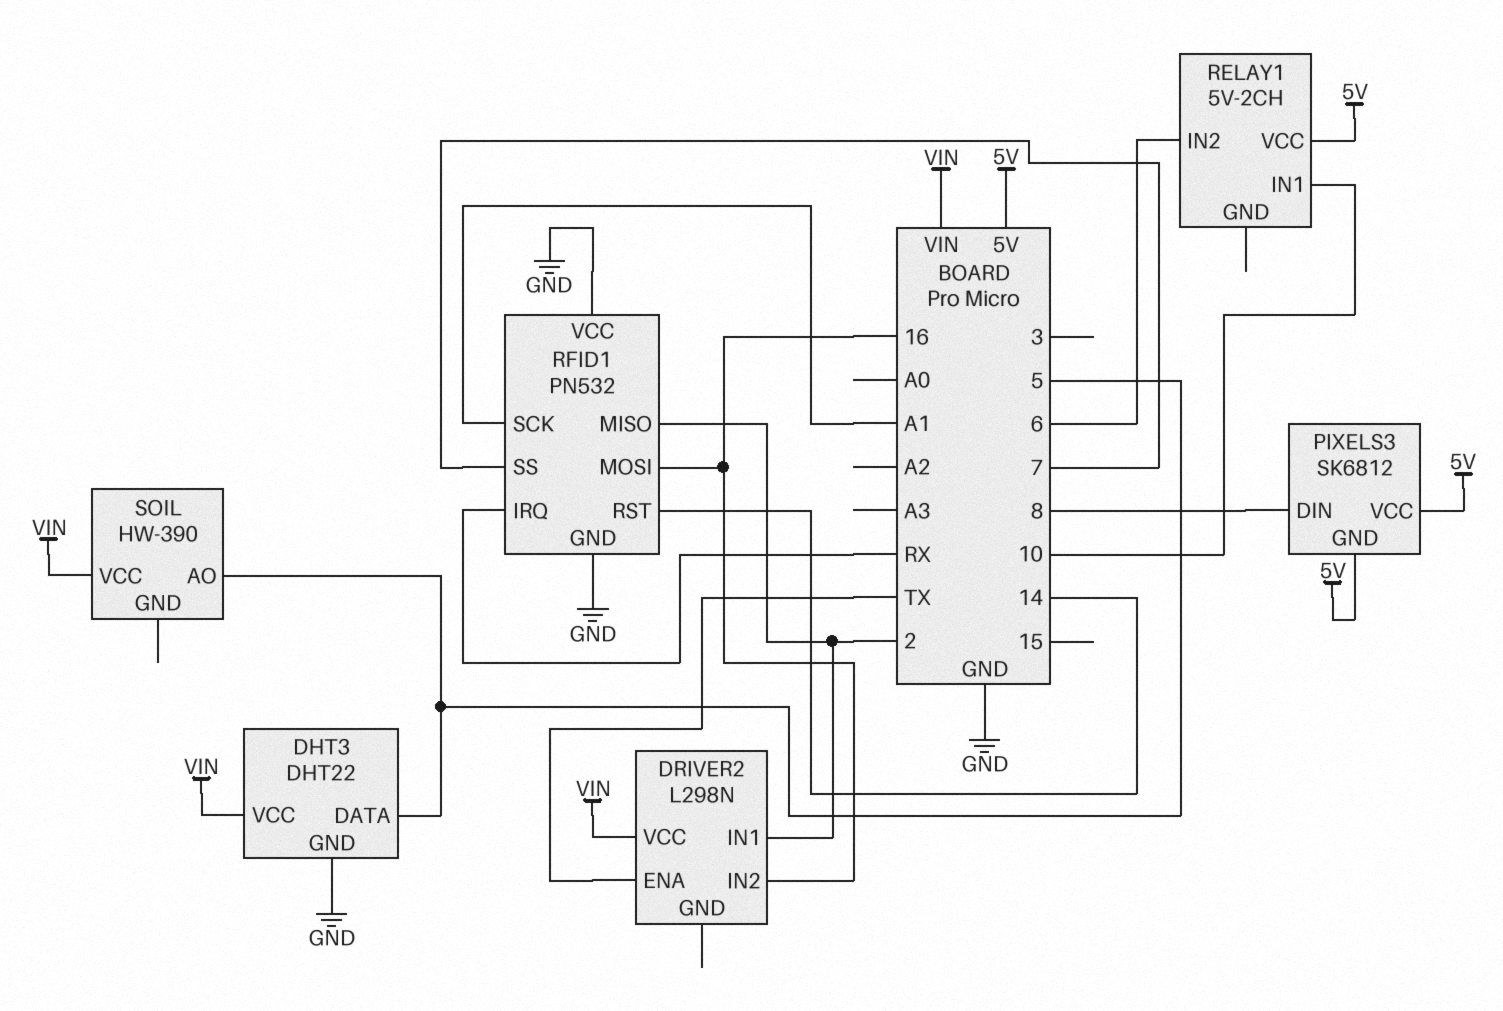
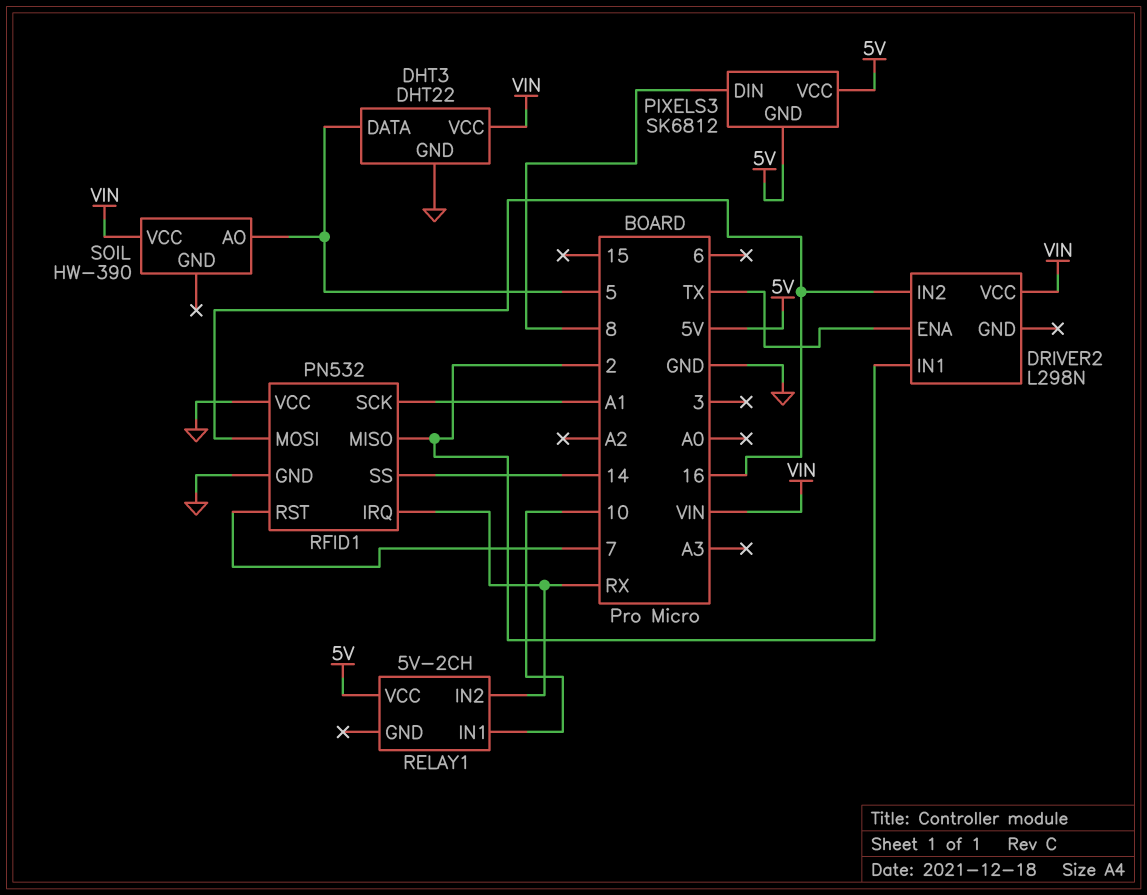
RELAY1 pin IN2: 6 -> RX
RFID1 pin RST: 14 -> 7
RFID1 pin SS: 7 -> 14

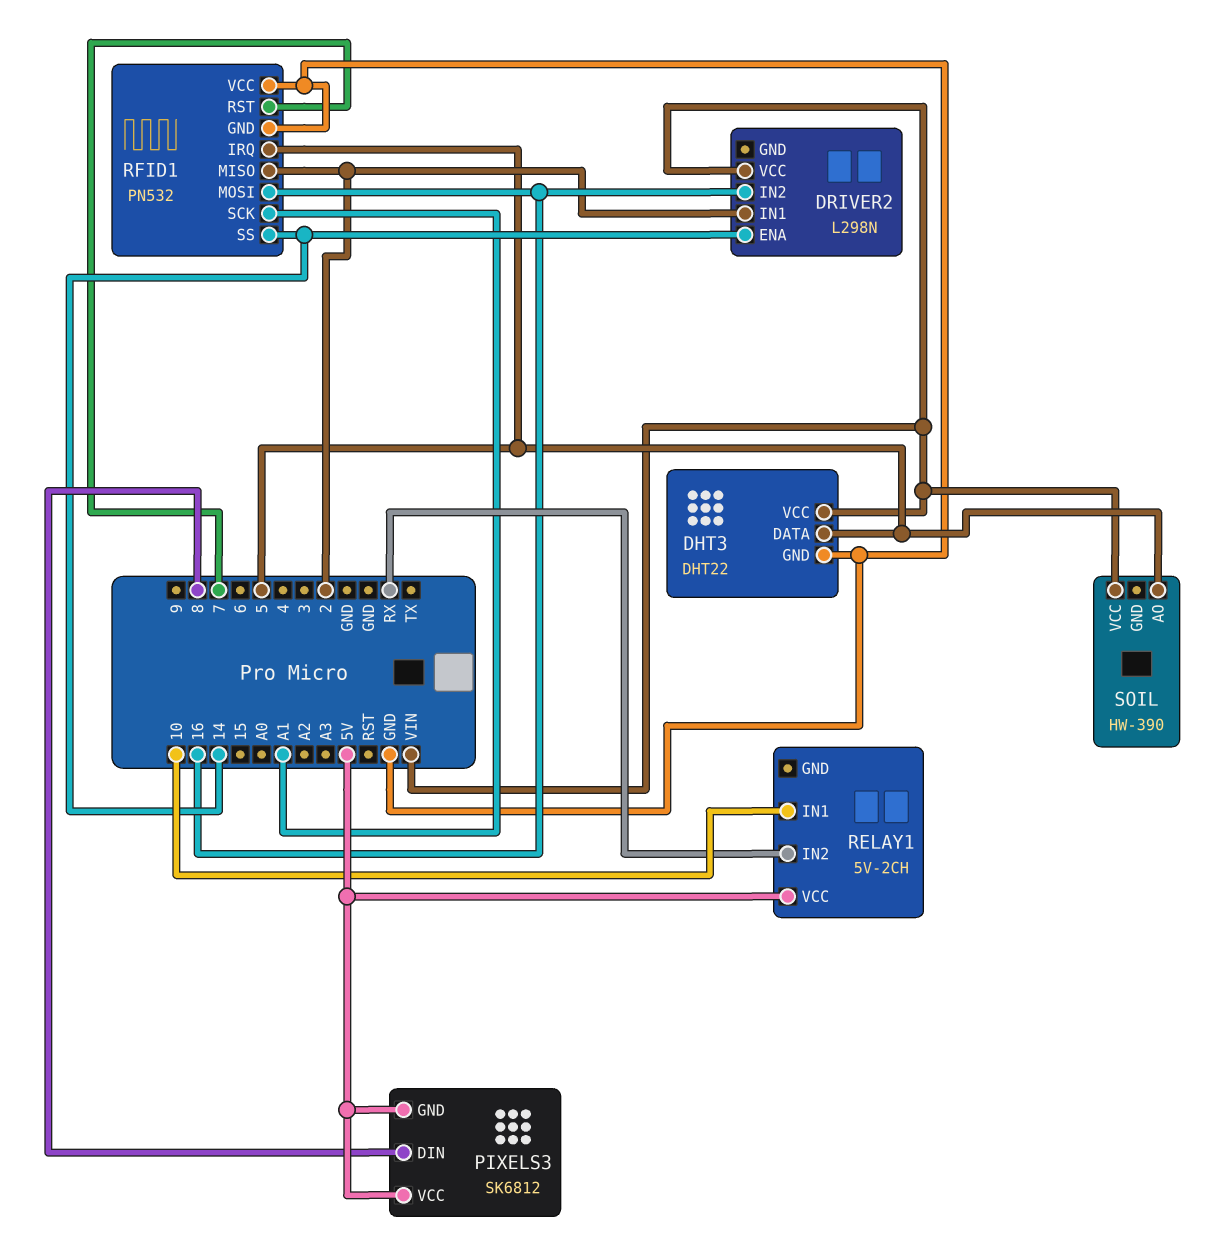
DRIVER2 pin ENA: TX -> 14
RFID1 pin IRQ: RX -> 5

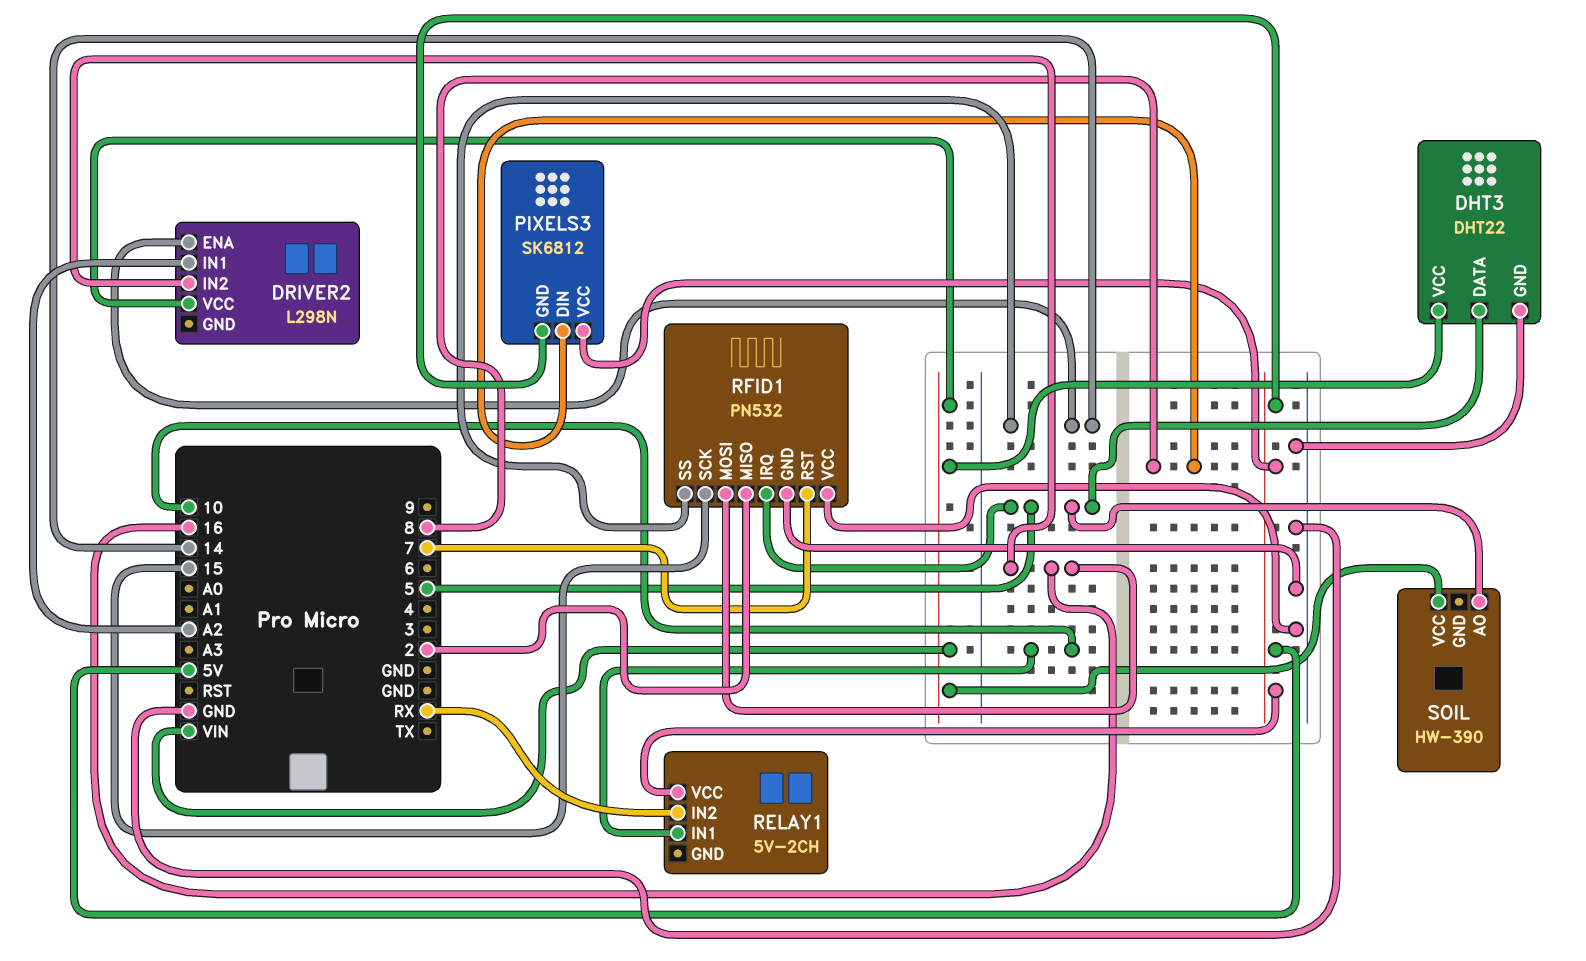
DRIVER2 pin IN1: 2 -> A2
RFID1 pin SCK: A1 -> 15

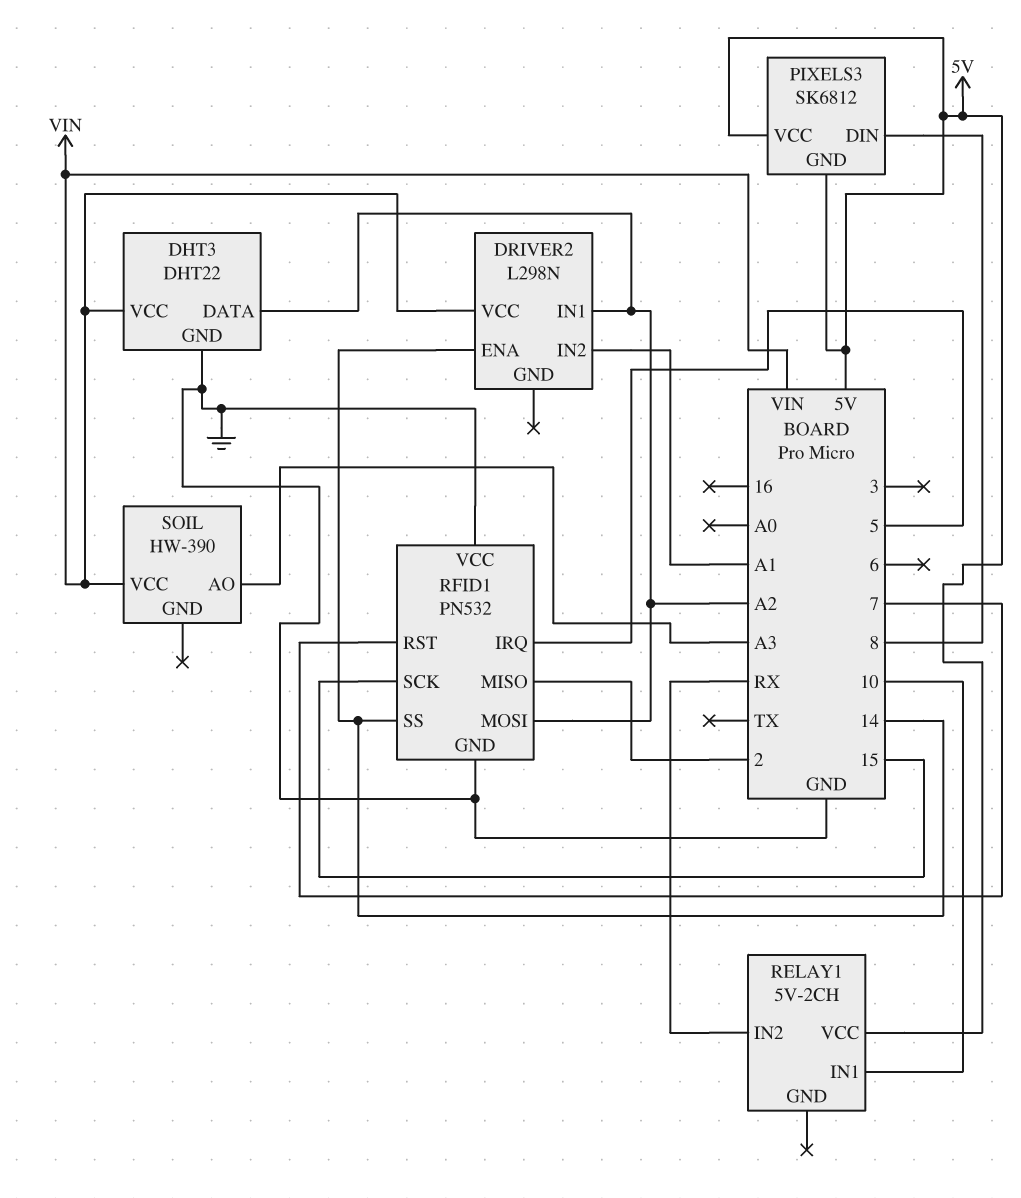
DHT3 pin DATA: 5 -> A2
DRIVER2 pin IN2: 16 -> A1
RFID1 pin MOSI: 16 -> A2
SOIL pin AO: 5 -> A3

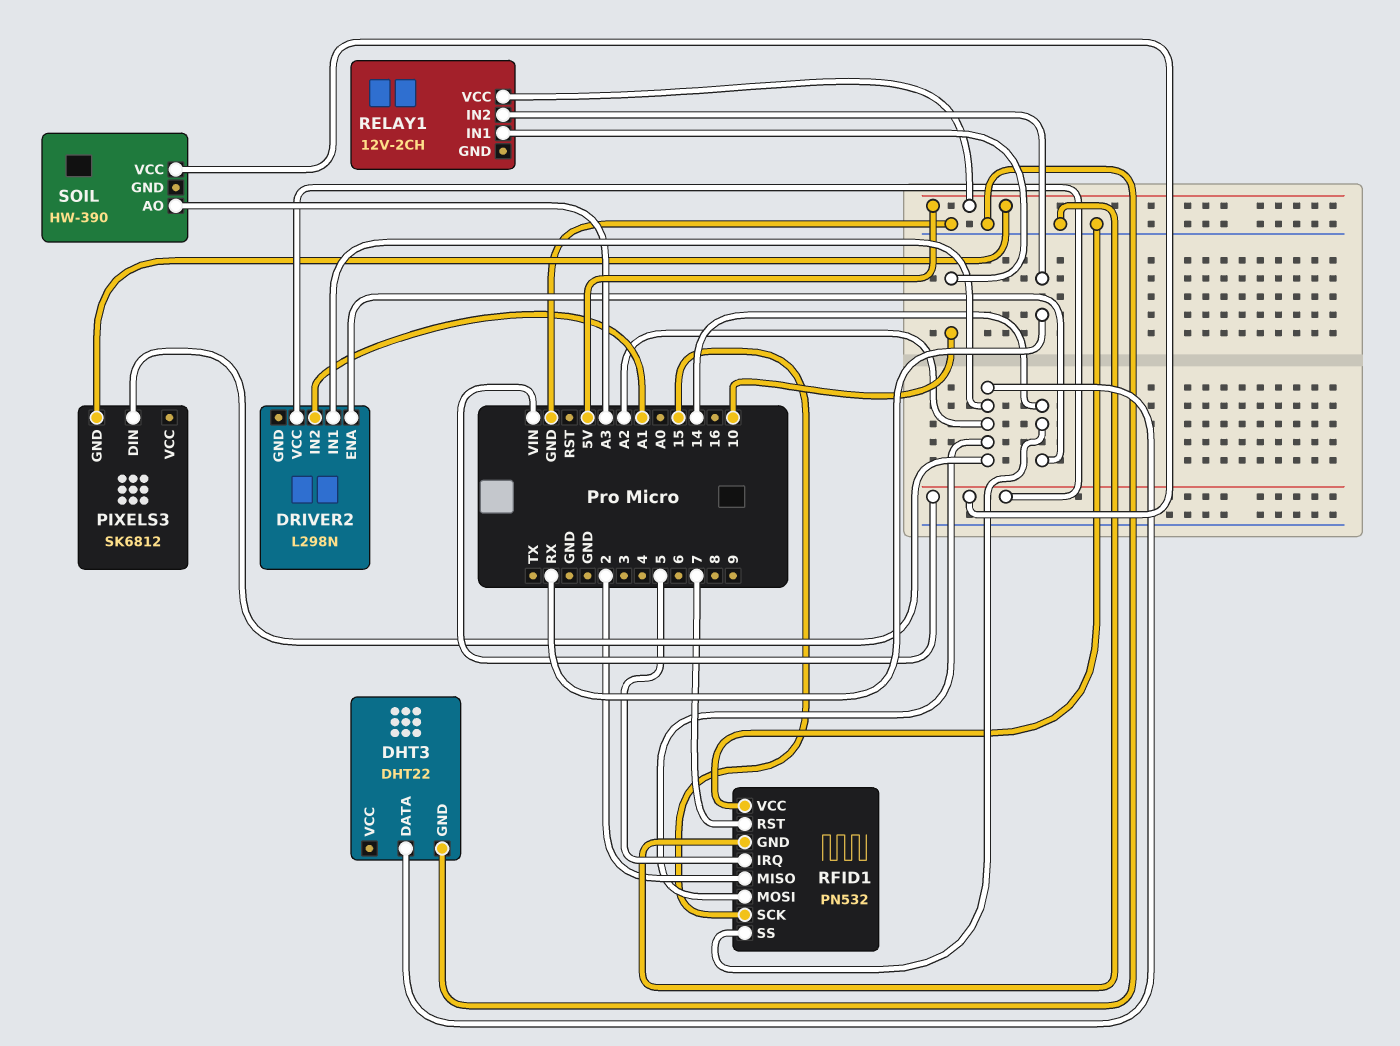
DHT3 pin VCC: VIN -> none
PIXELS3 pin DIN: 8 -> A2
PIXELS3 pin VCC: 5V -> none
RELAY1: 5V-2CH -> 12V-2CH

